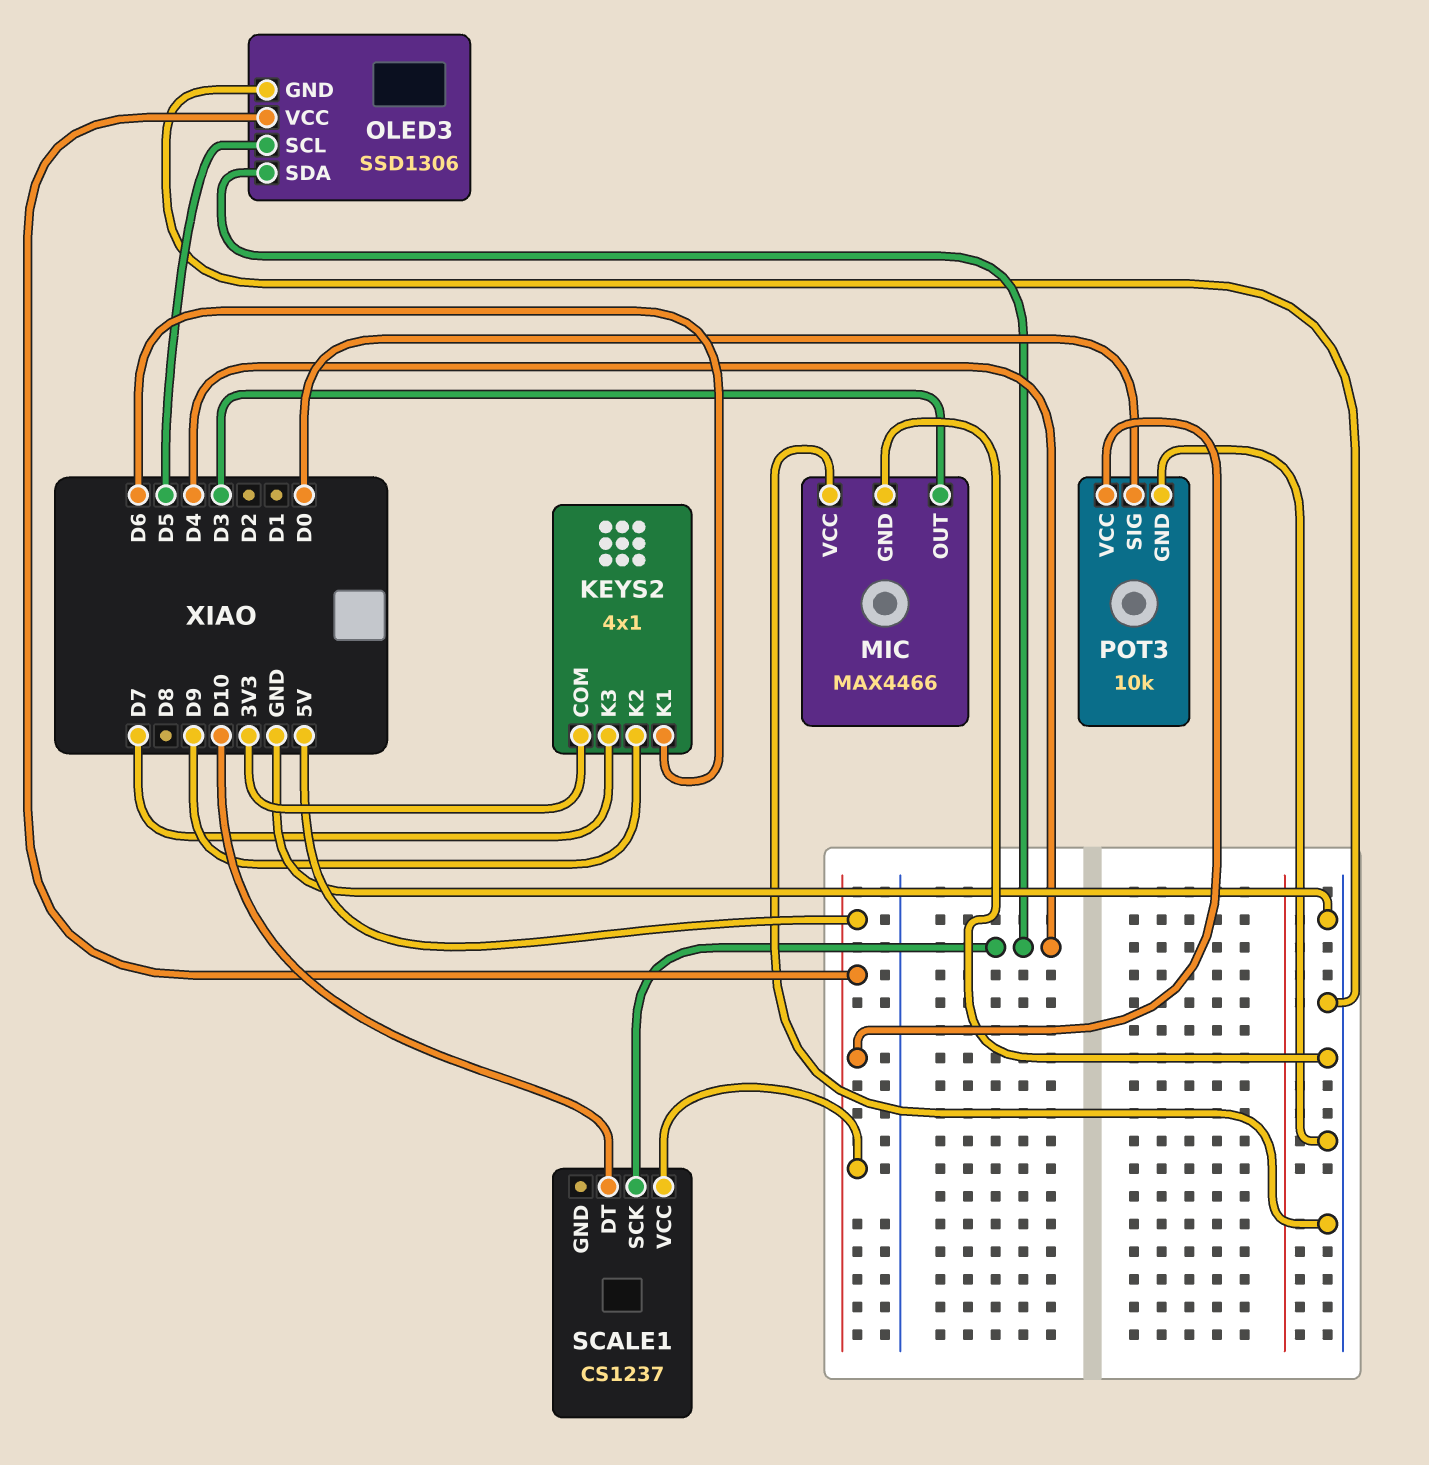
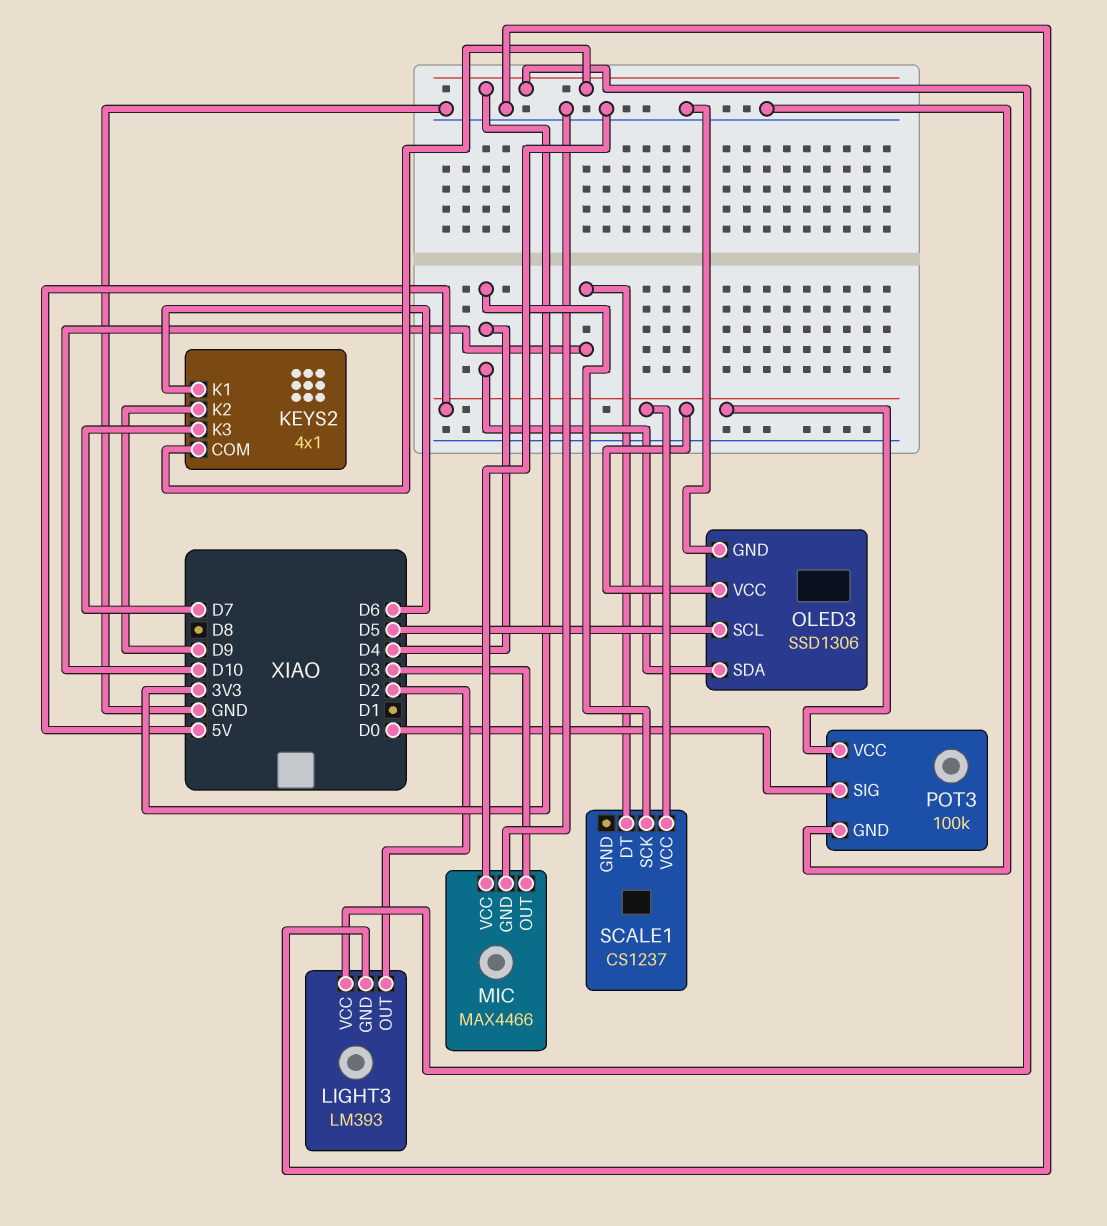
LIGHT3: none -> LM393
LIGHT3 pin GND: none -> GND
LIGHT3 pin OUT: none -> D2
LIGHT3 pin VCC: none -> 3V3
POT3: 10k -> 100k

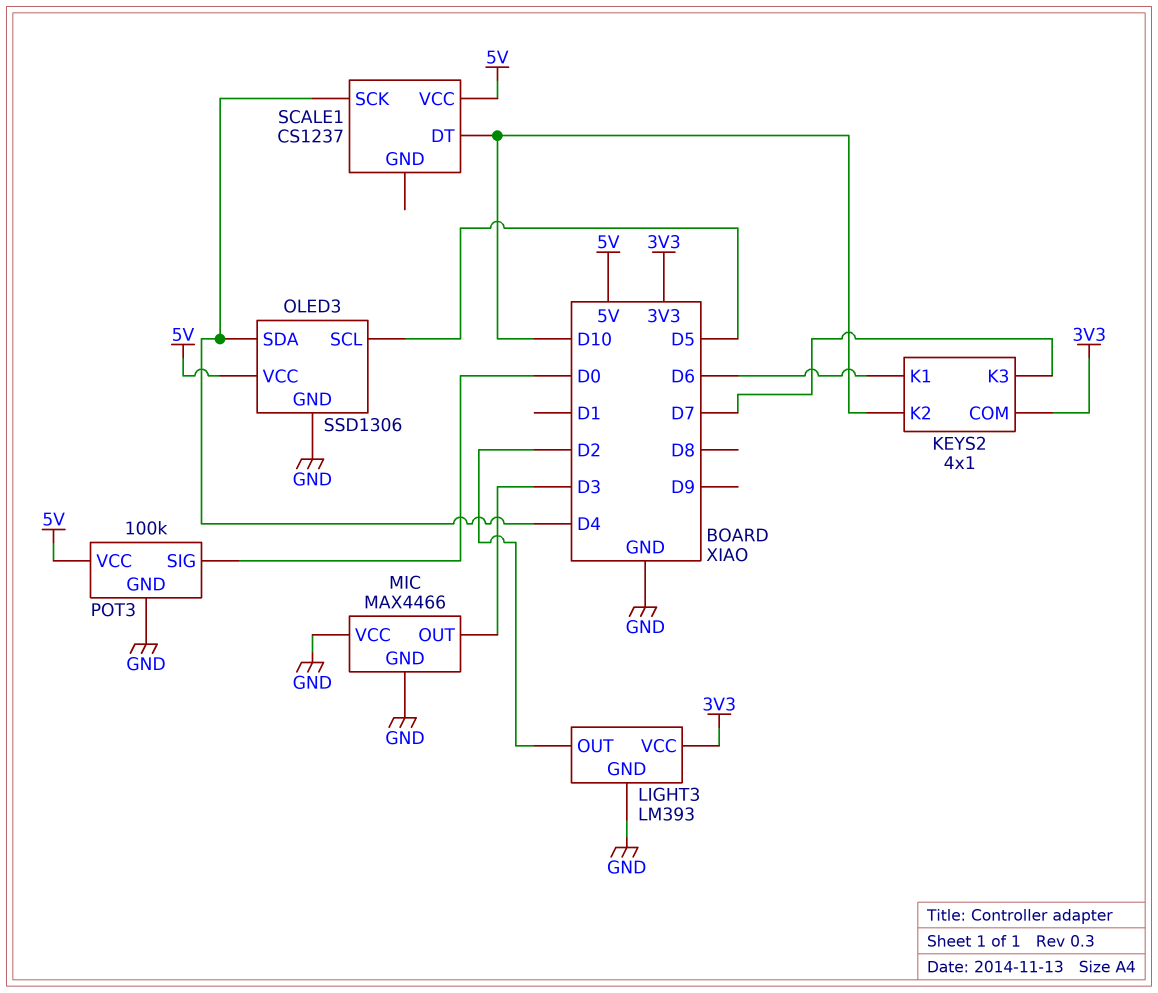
KEYS2 pin K2: D9 -> D10

